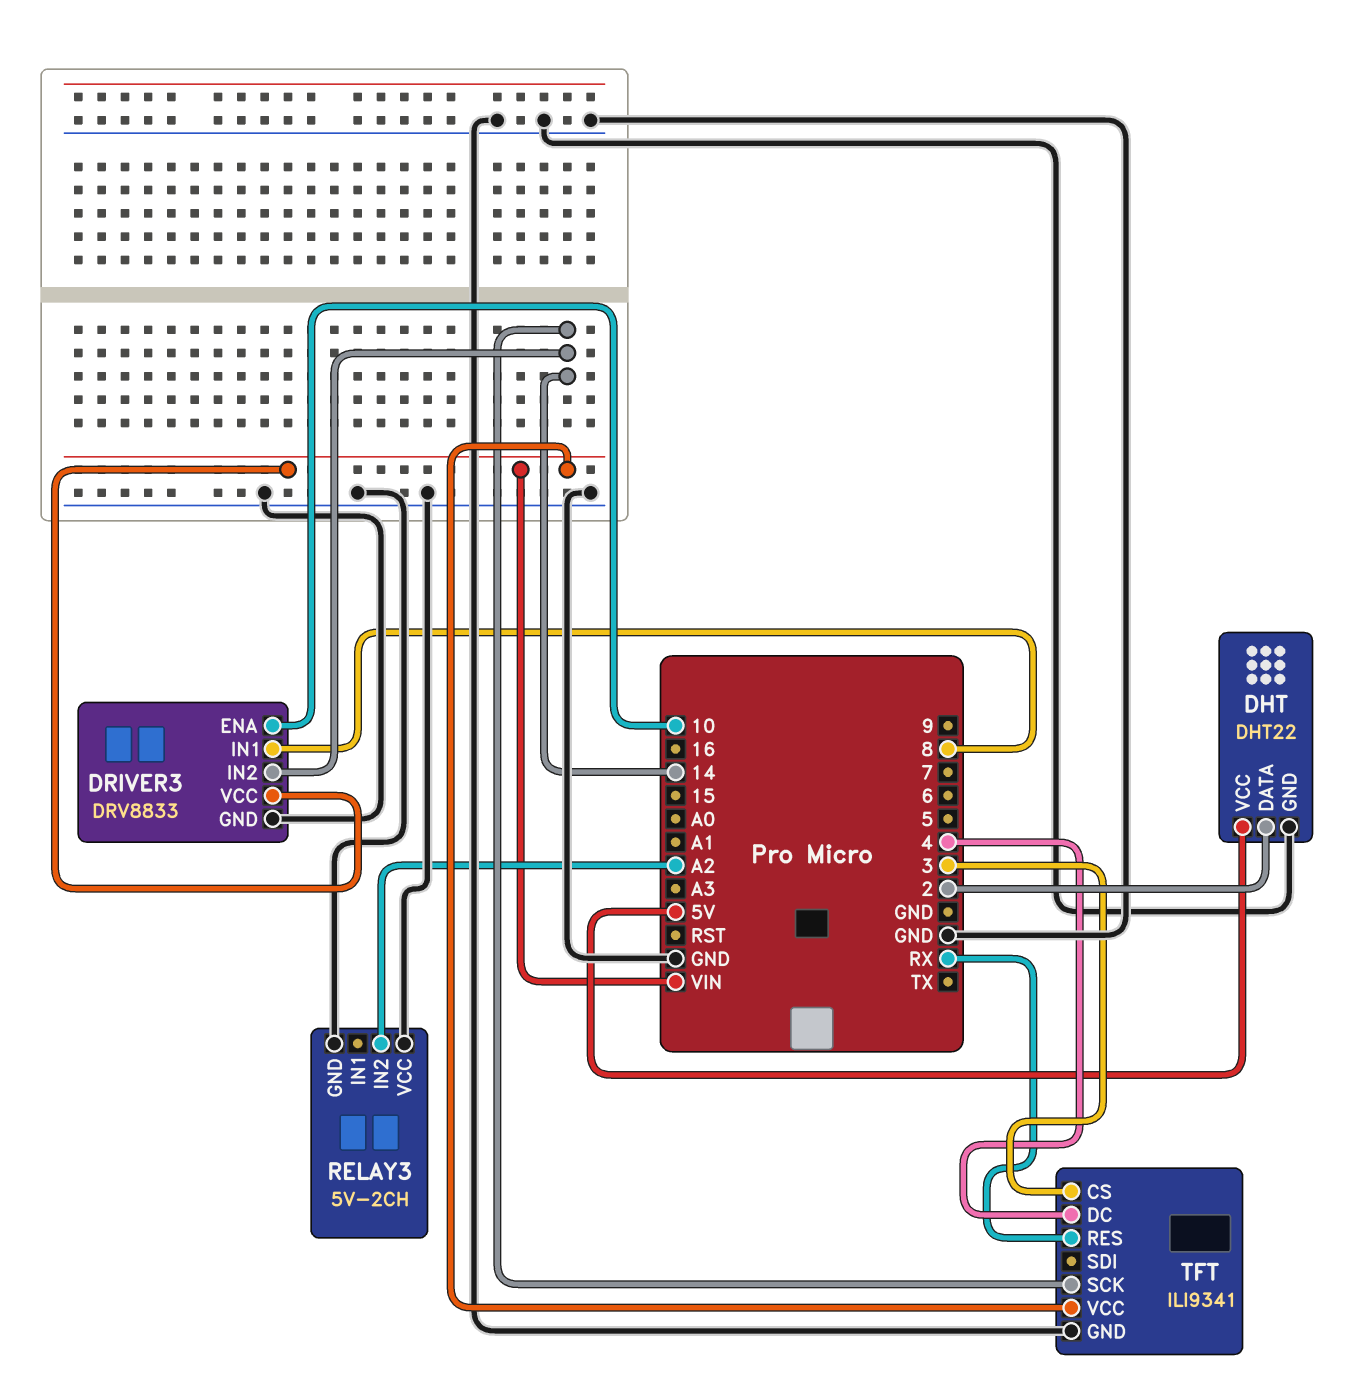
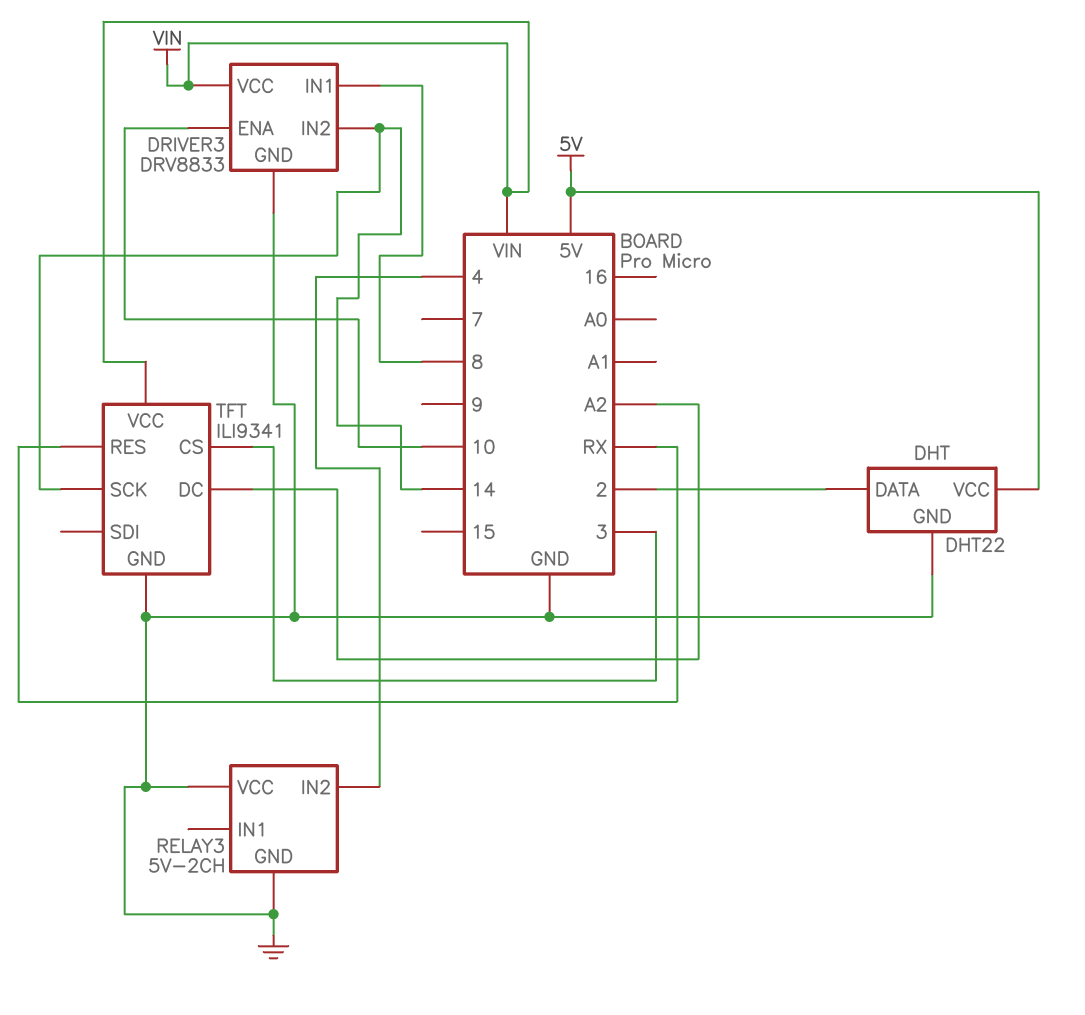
RELAY3 pin IN2: A2 -> 4
TFT pin DC: 4 -> A2

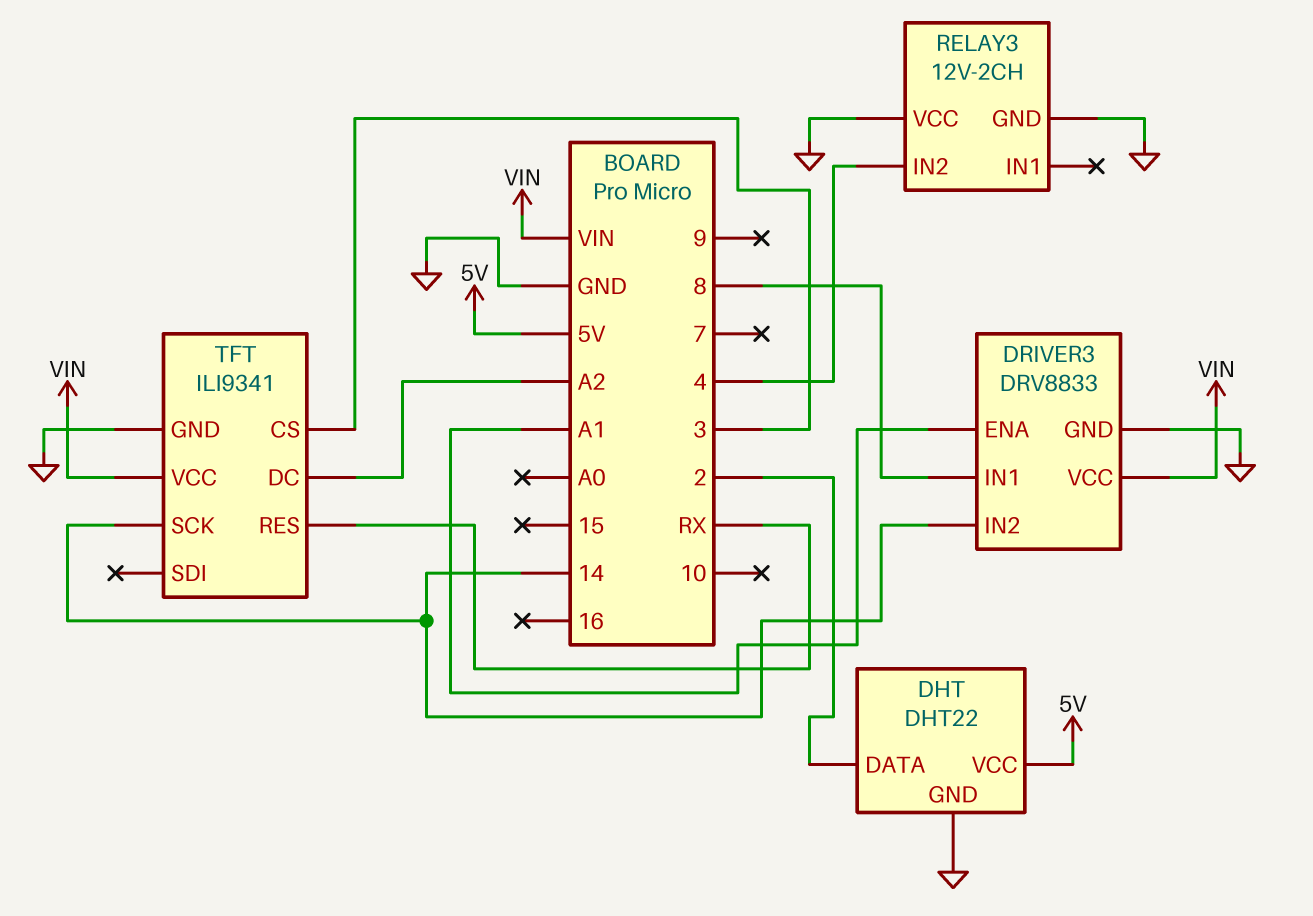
DRIVER3 pin ENA: 10 -> A1
RELAY3: 5V-2CH -> 12V-2CH

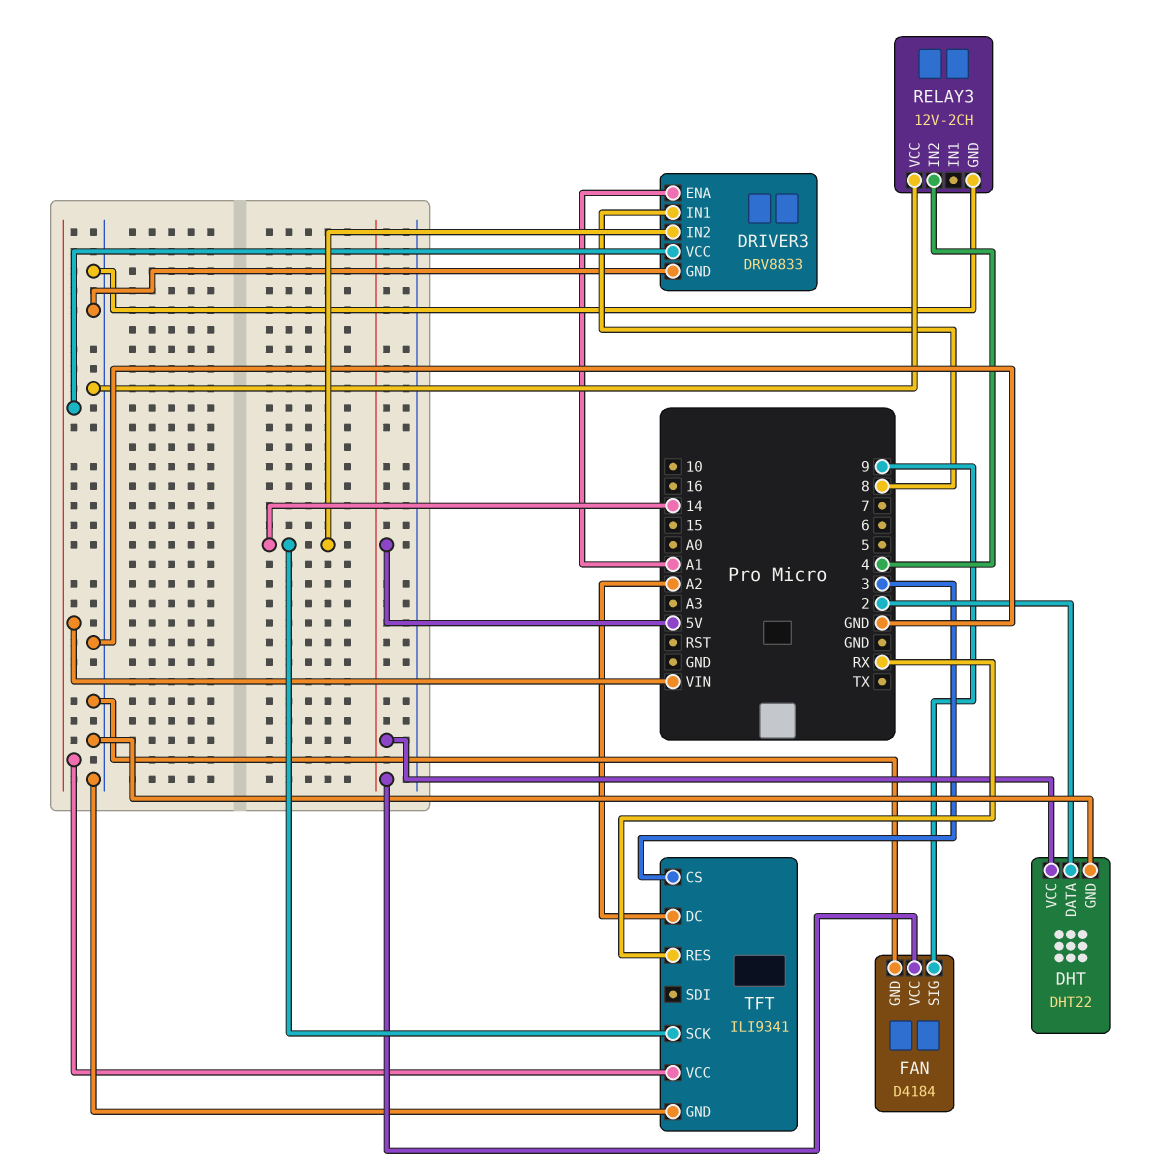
FAN: none -> D4184
FAN pin GND: none -> GND
FAN pin SIG: none -> 9
FAN pin VCC: none -> 5V

